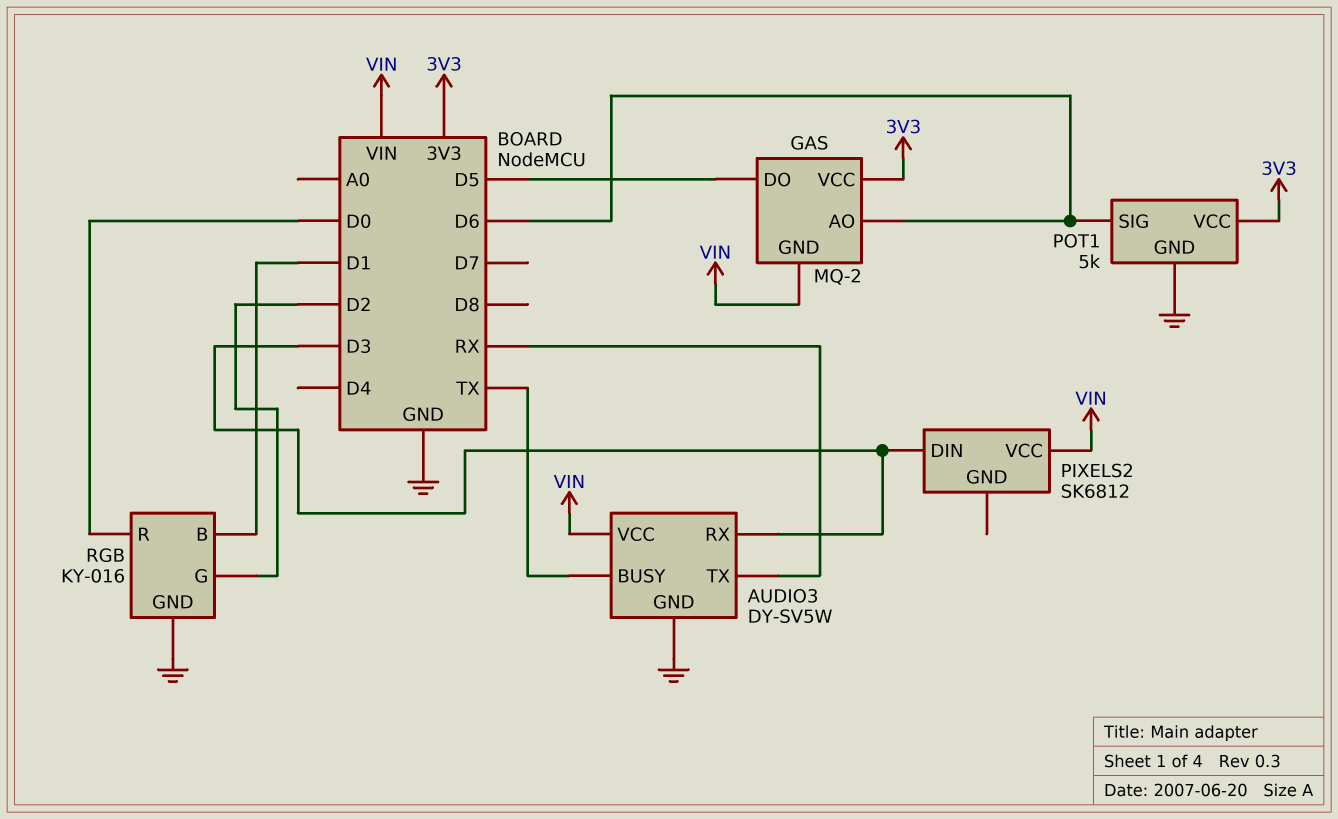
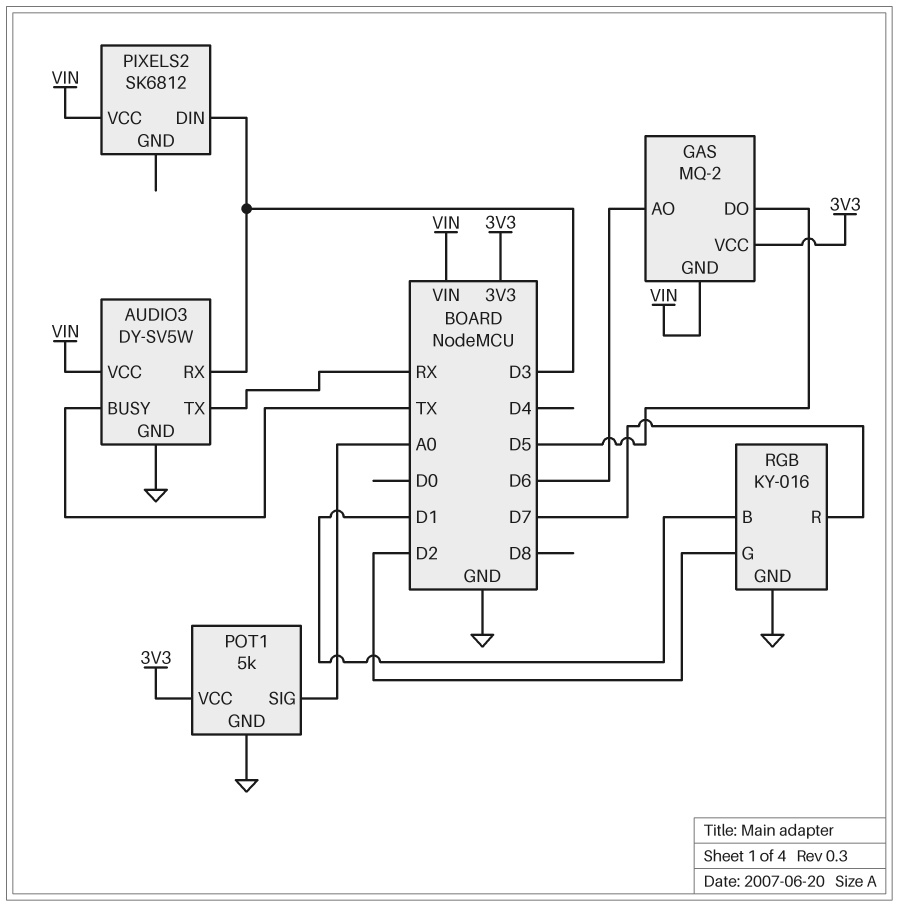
POT1 pin SIG: D6 -> A0
RGB pin R: D0 -> D7

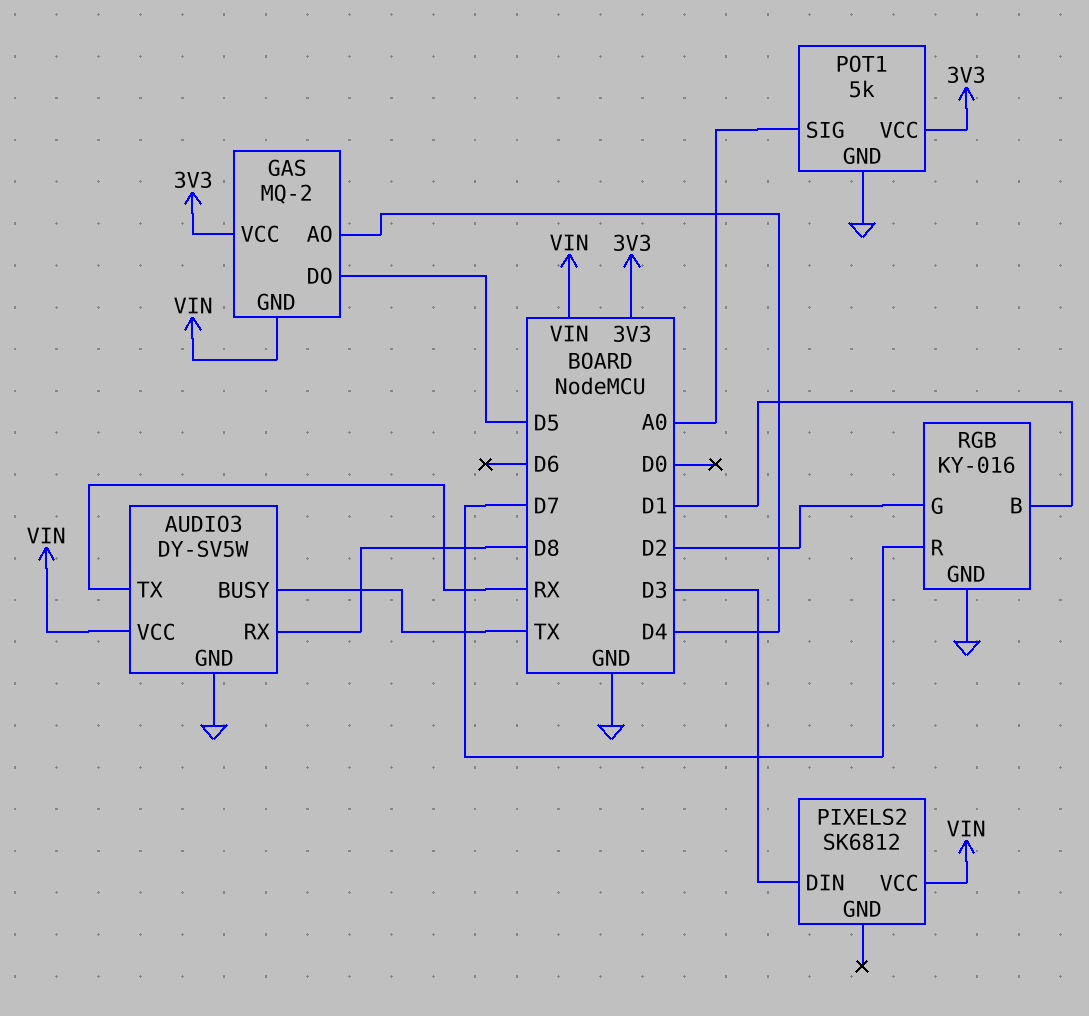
AUDIO3 pin RX: D3 -> D8
GAS pin AO: D6 -> D4

